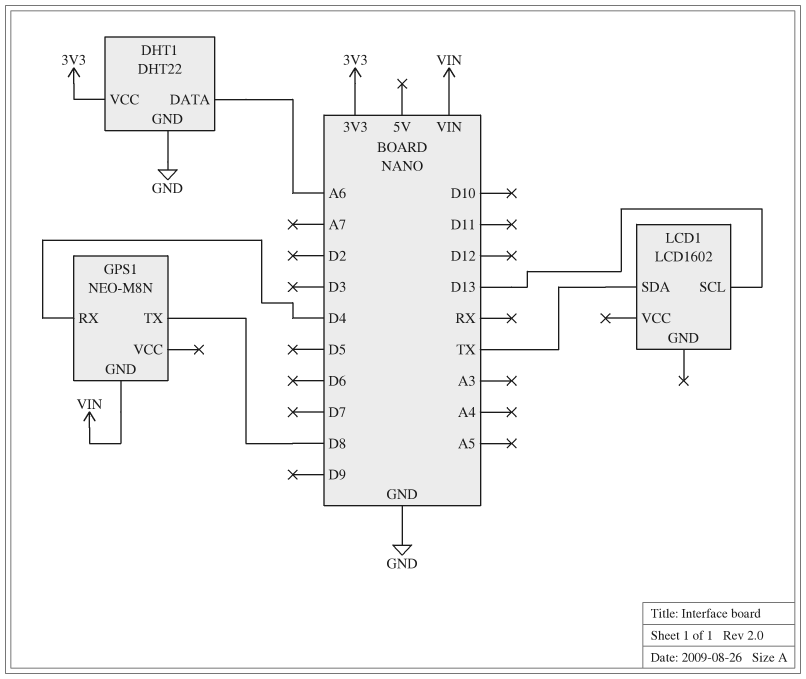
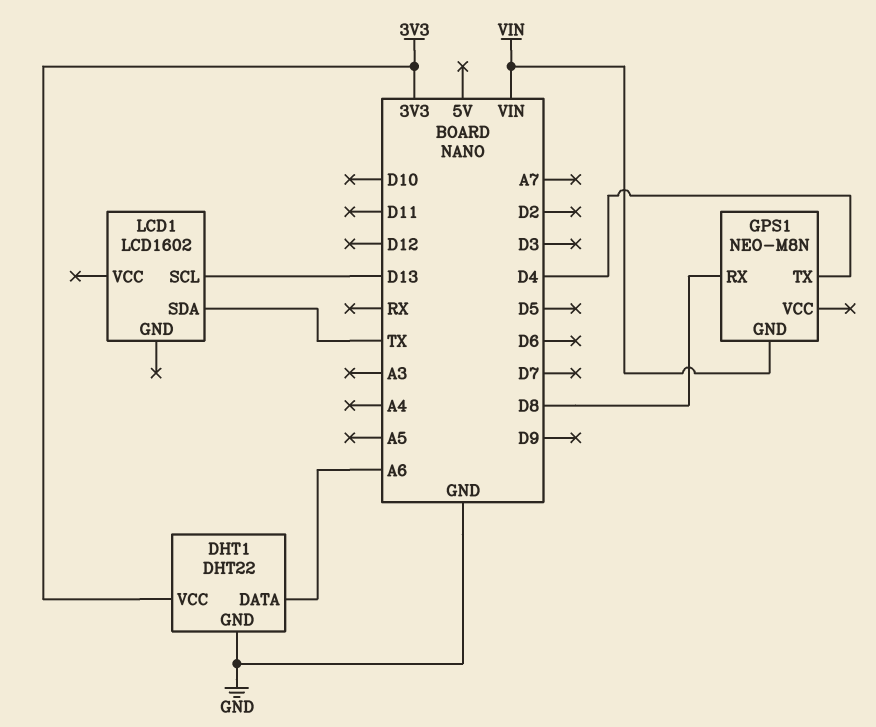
GPS1 pin RX: D4 -> D8
GPS1 pin TX: D8 -> D4

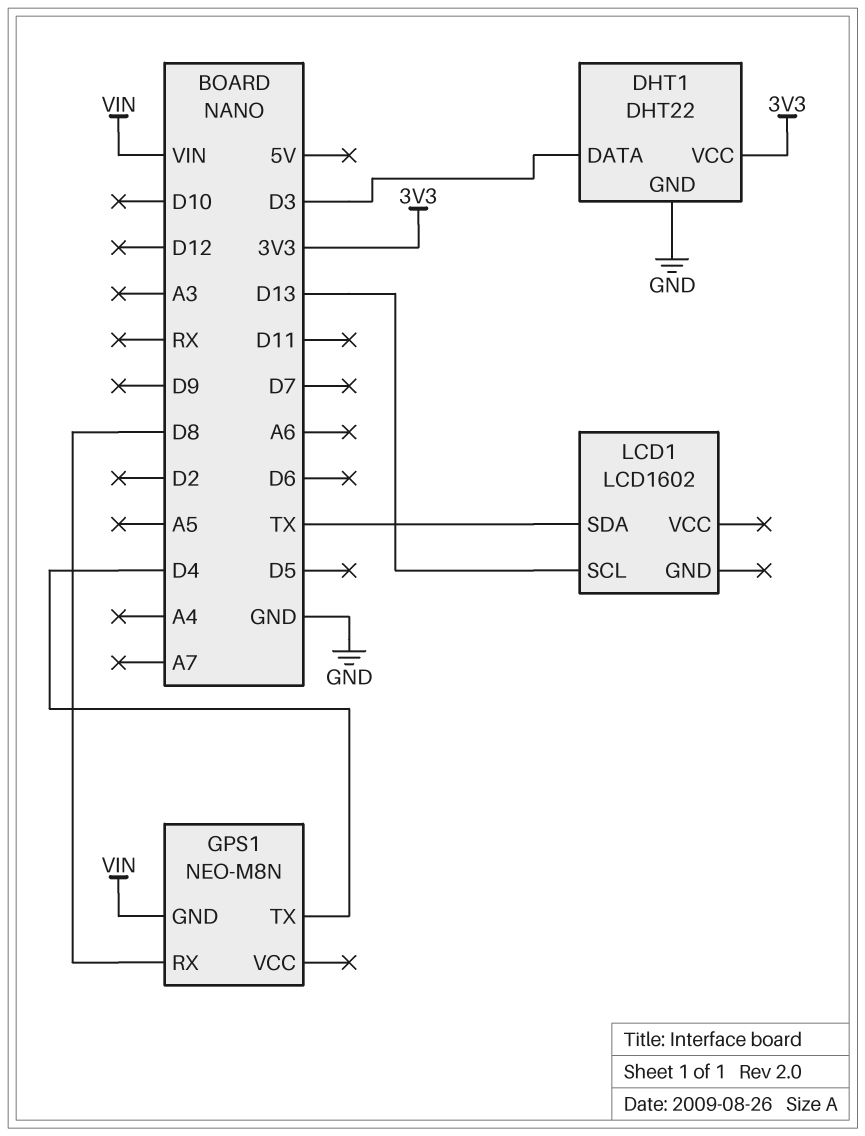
DHT1 pin DATA: A6 -> D3

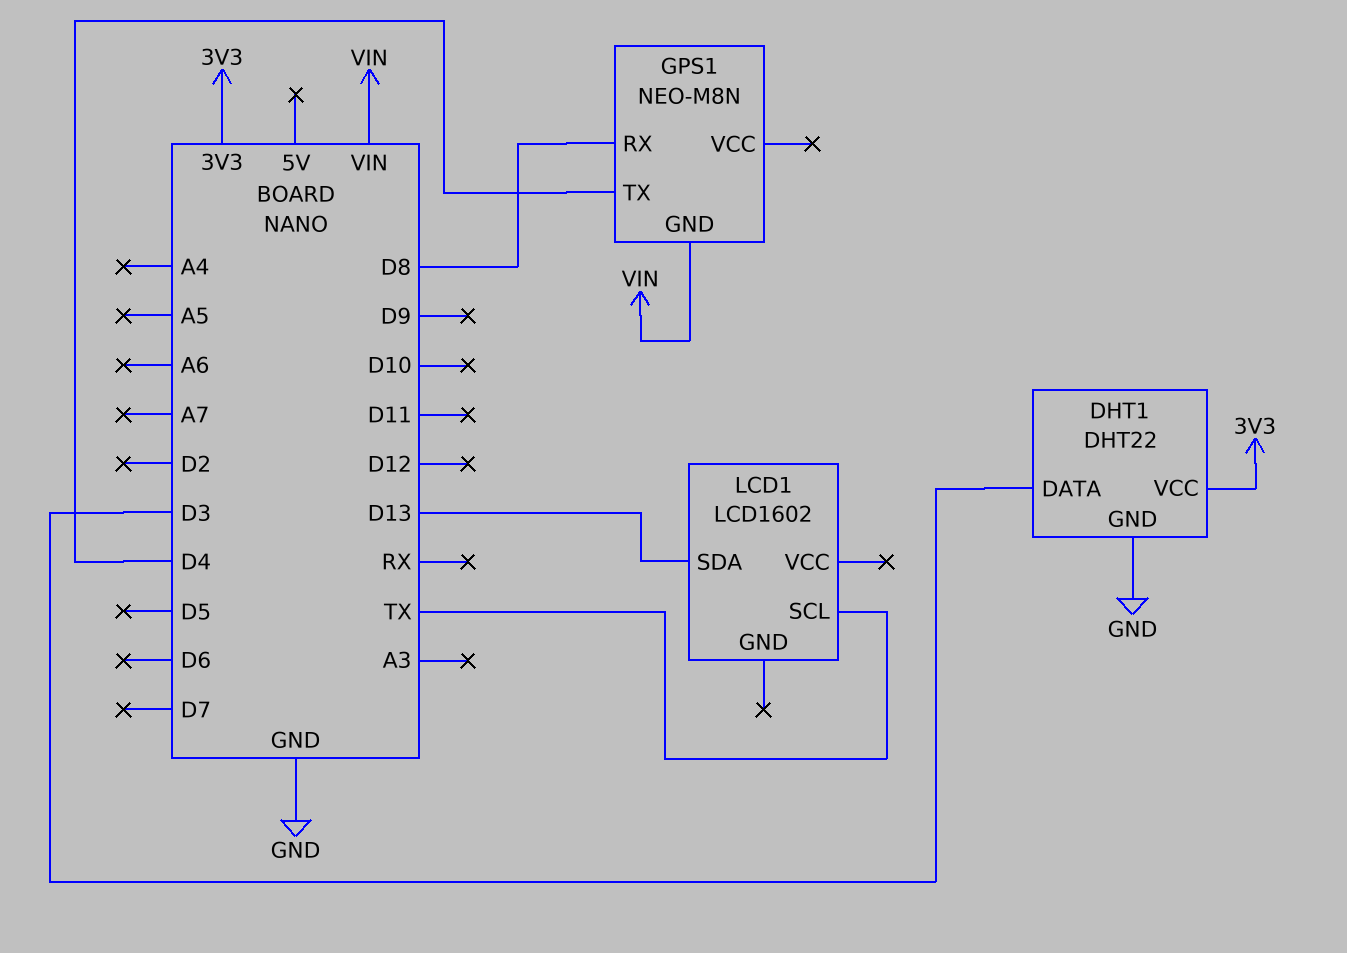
LCD1 pin SCL: D13 -> TX
LCD1 pin SDA: TX -> D13

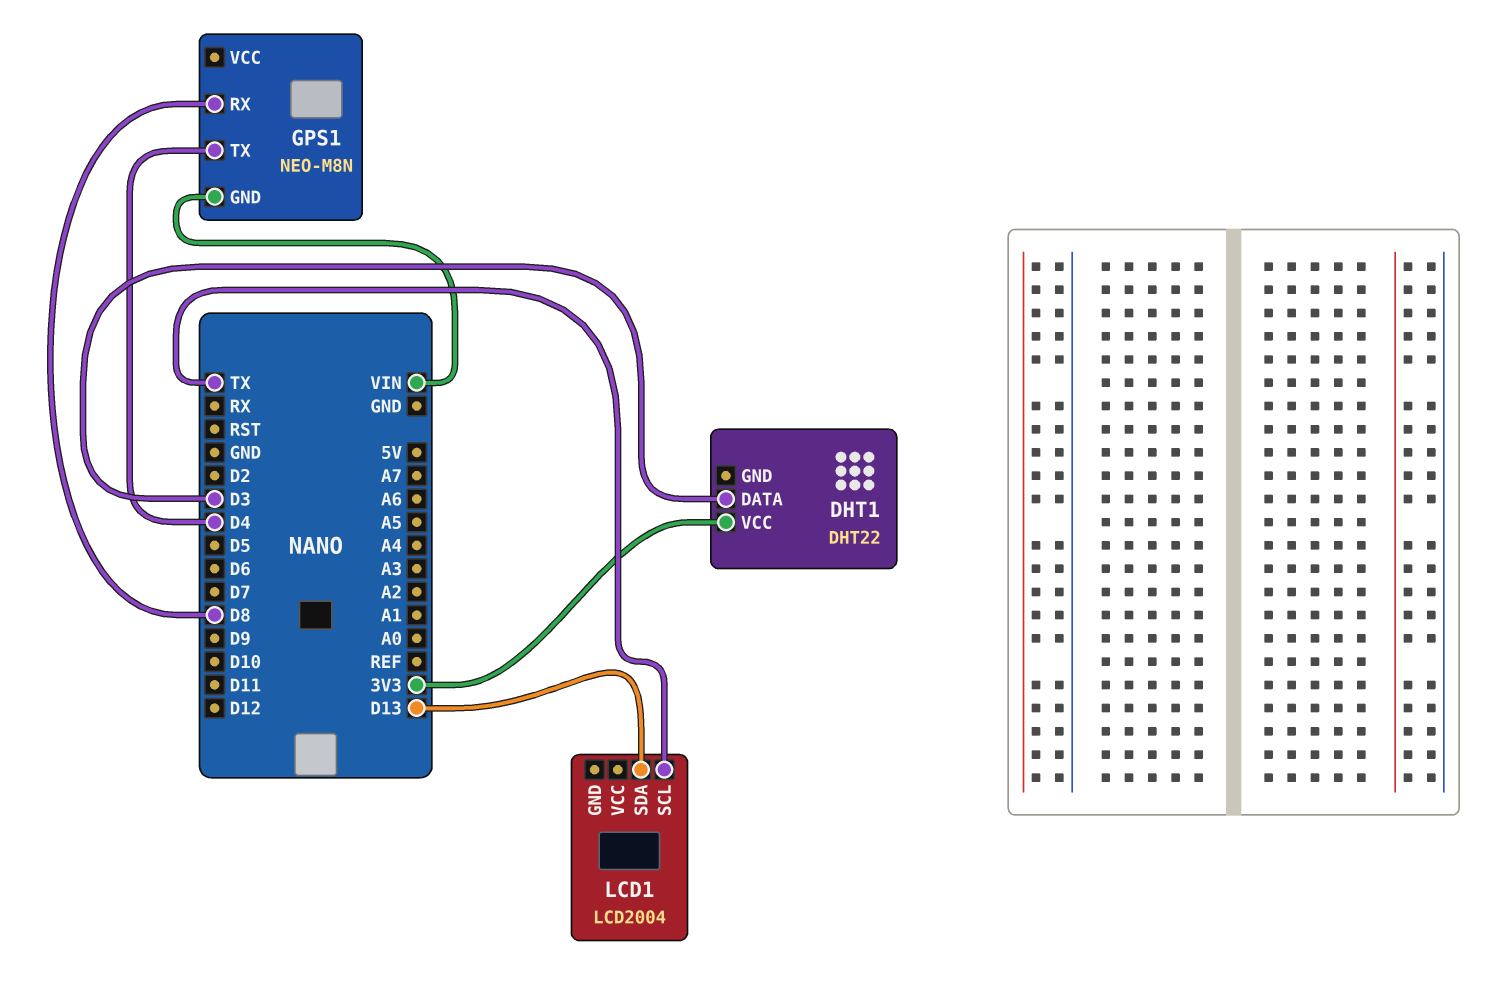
DHT1 pin GND: GND -> none
LCD1: LCD1602 -> LCD2004

